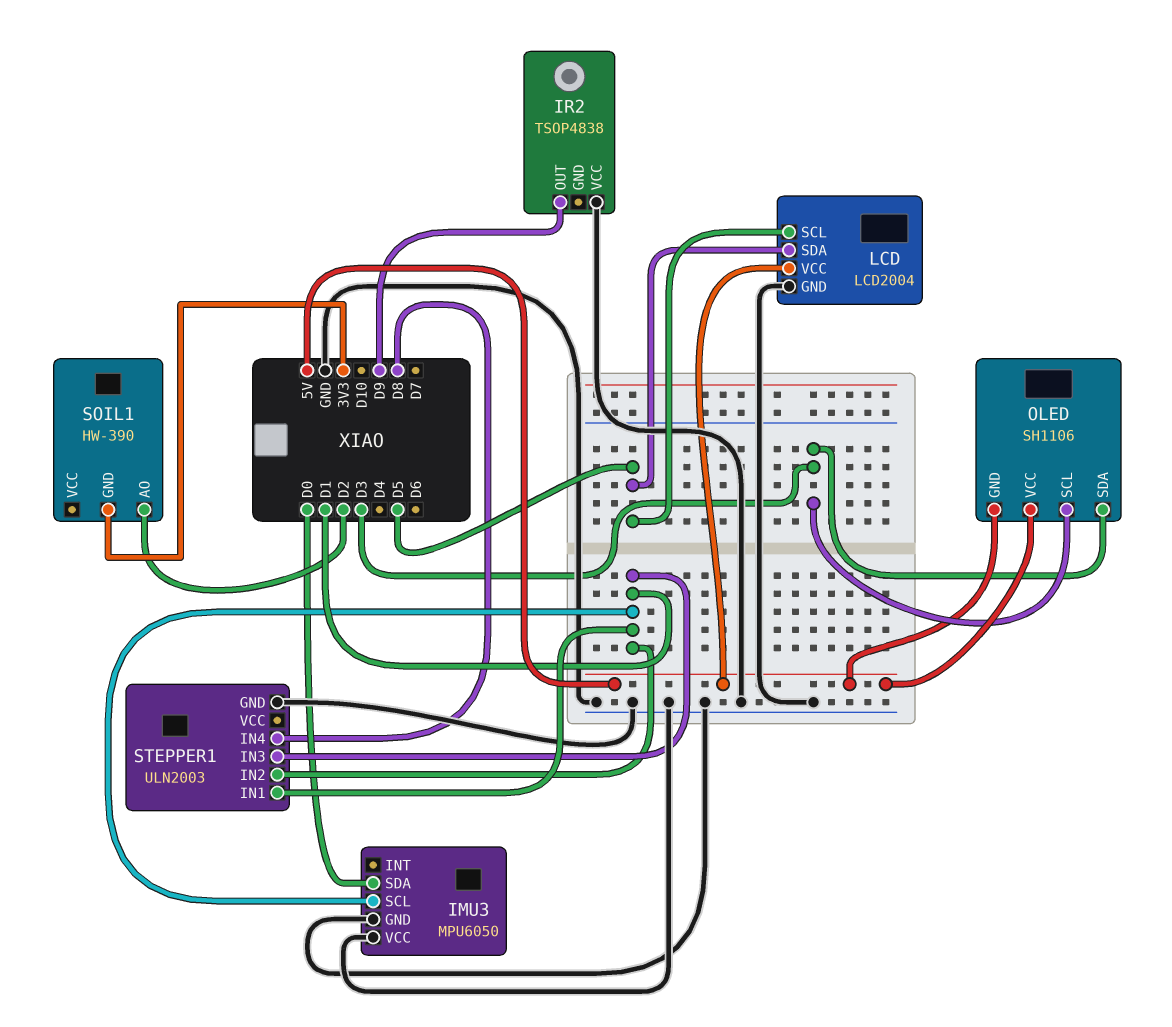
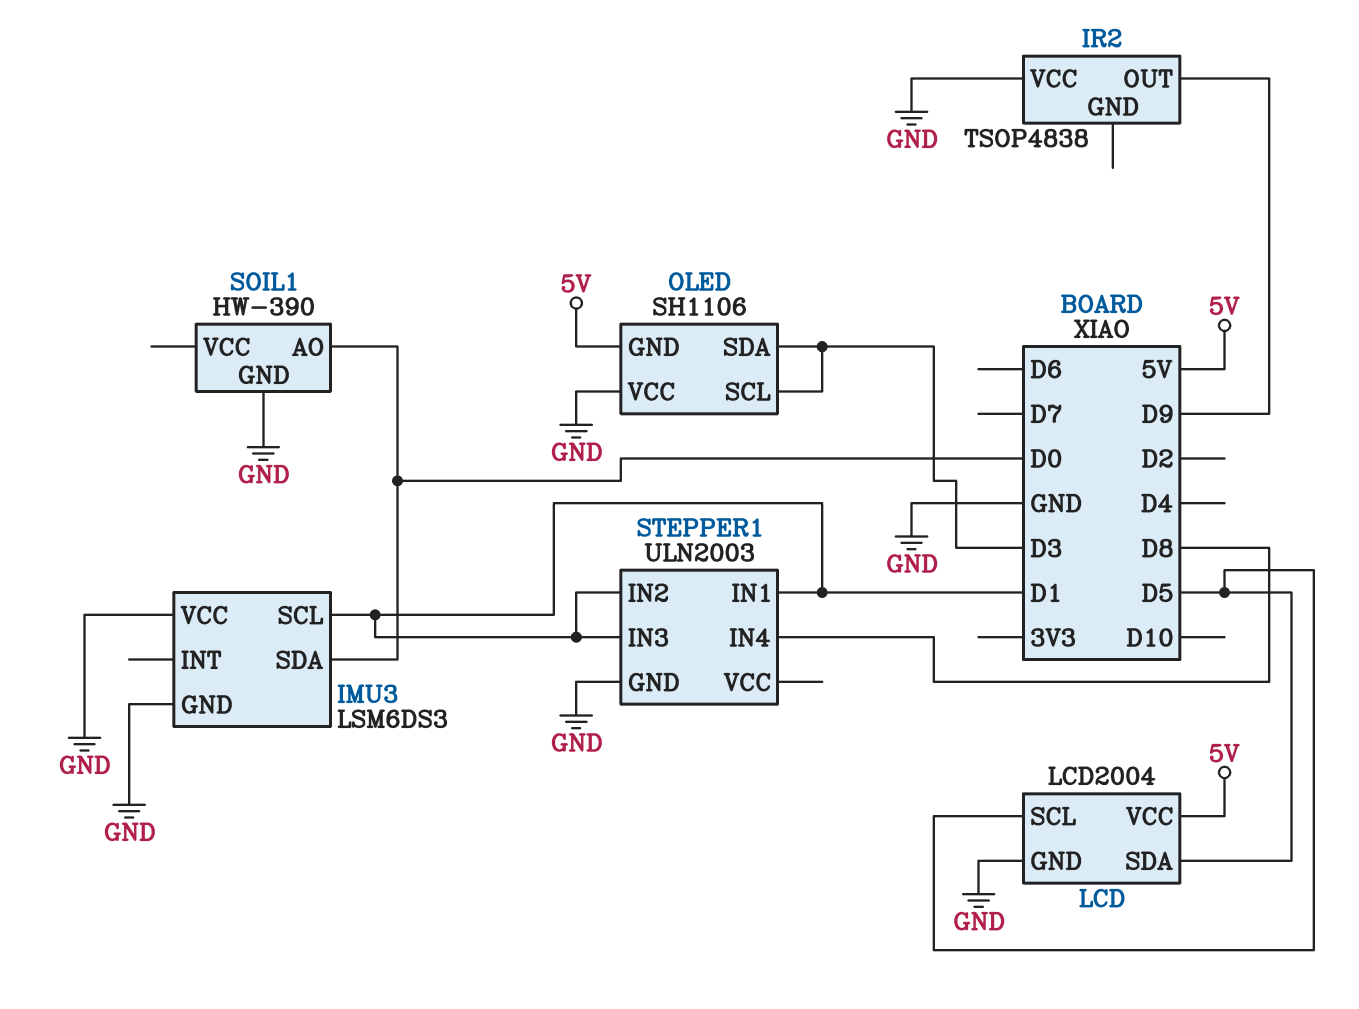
IMU3: MPU6050 -> LSM6DS3
OLED pin VCC: 5V -> GND
SOIL1 pin AO: D2 -> D0
SOIL1 pin GND: 3V3 -> GND

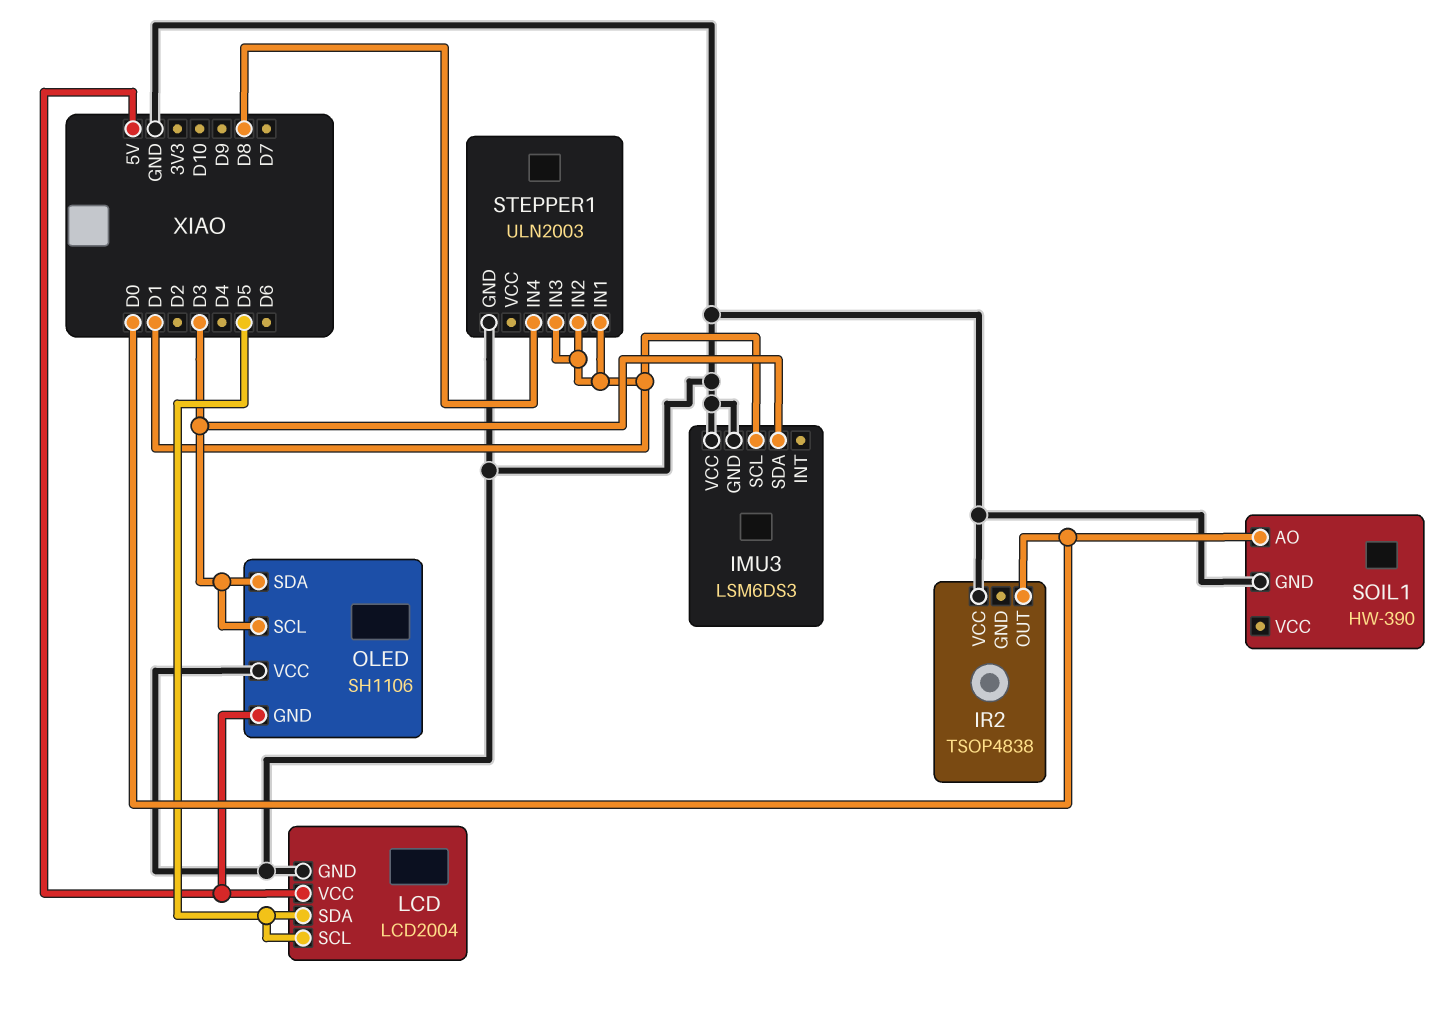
IMU3 pin SDA: D0 -> D3
IR2 pin OUT: D9 -> D0

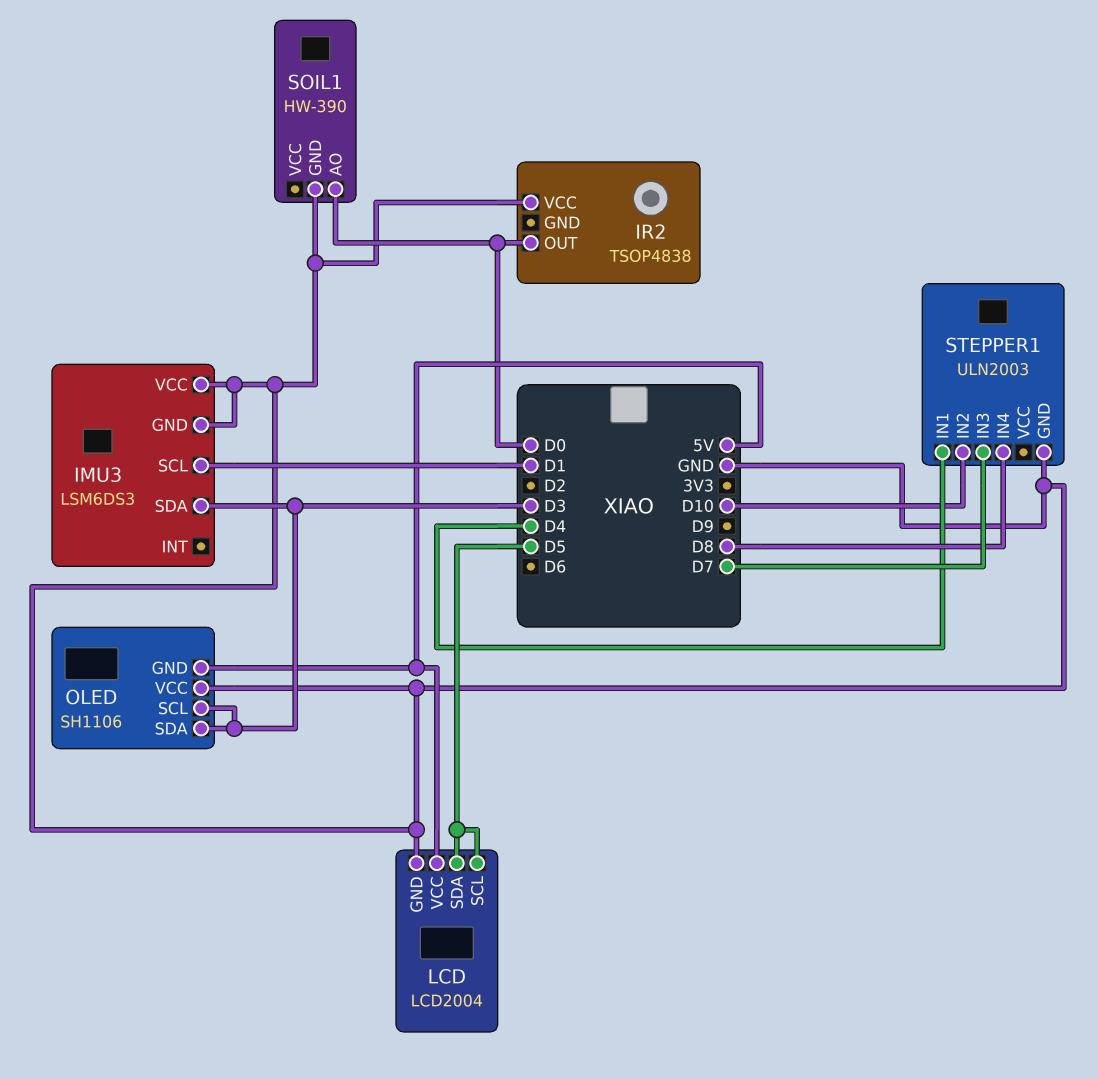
STEPPER1 pin IN1: D1 -> D4
STEPPER1 pin IN2: D1 -> D10
STEPPER1 pin IN3: D1 -> D7

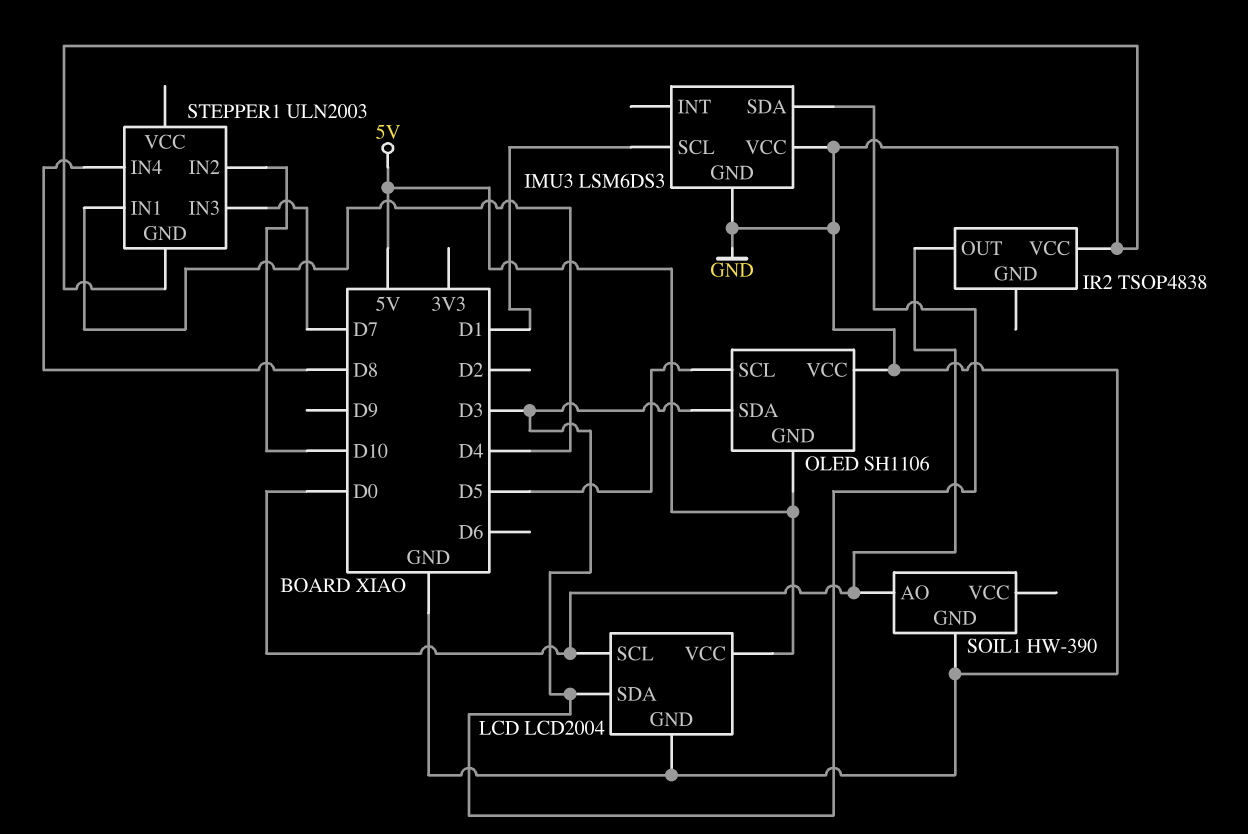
LCD pin SCL: D5 -> D0
LCD pin SDA: D5 -> D3
OLED pin SCL: D3 -> D5

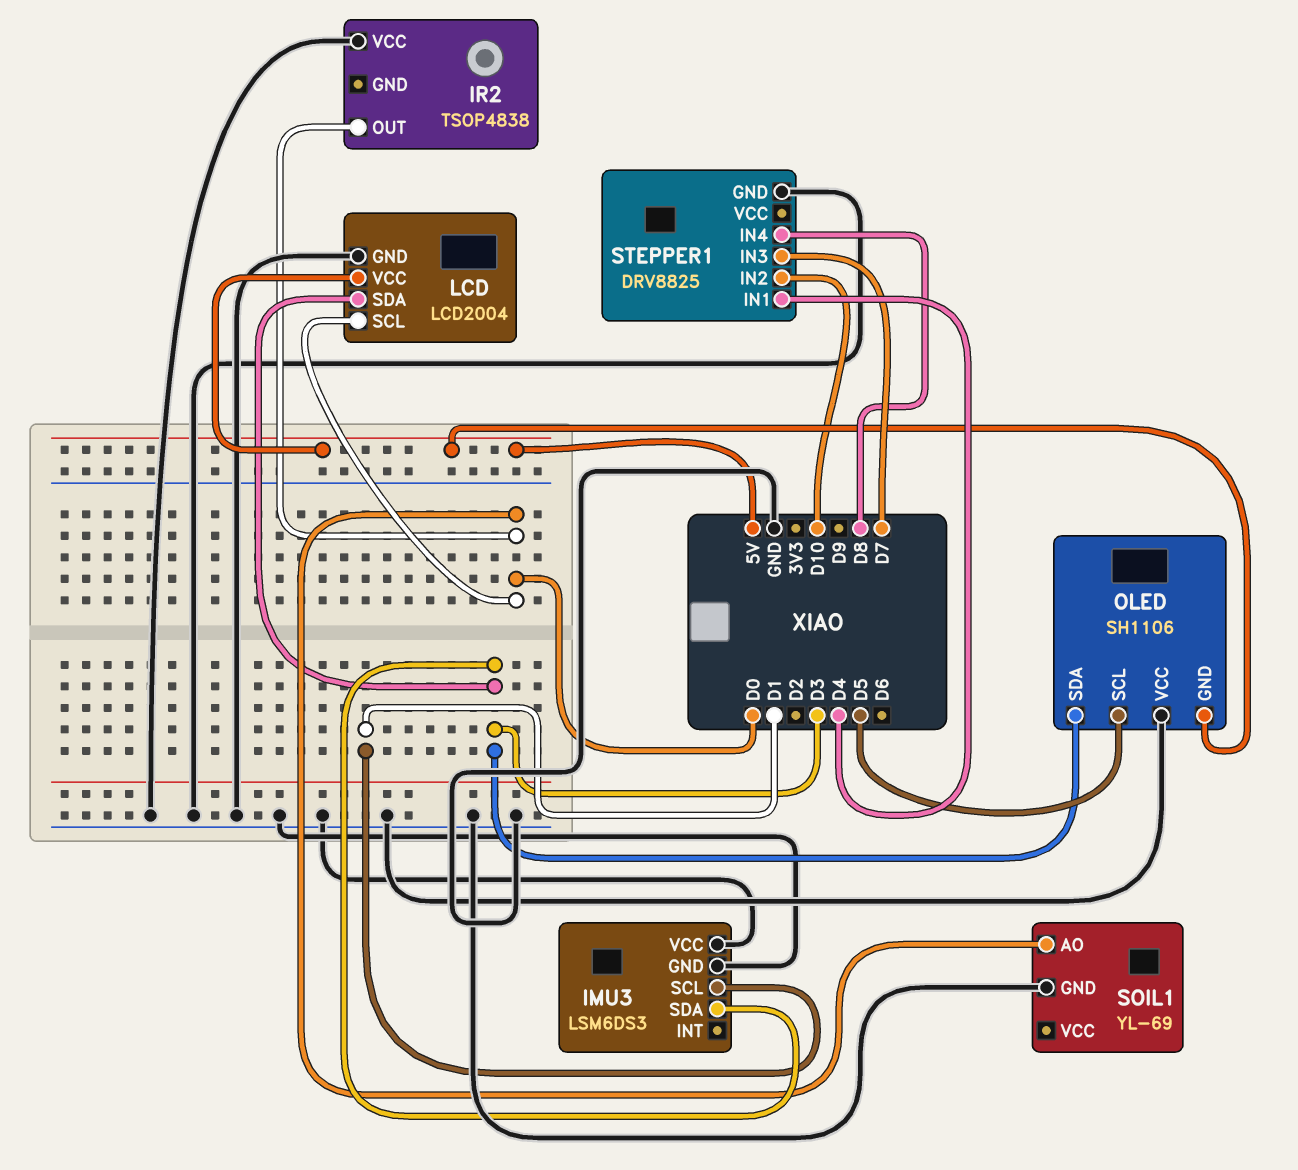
SOIL1: HW-390 -> YL-69
STEPPER1: ULN2003 -> DRV8825

